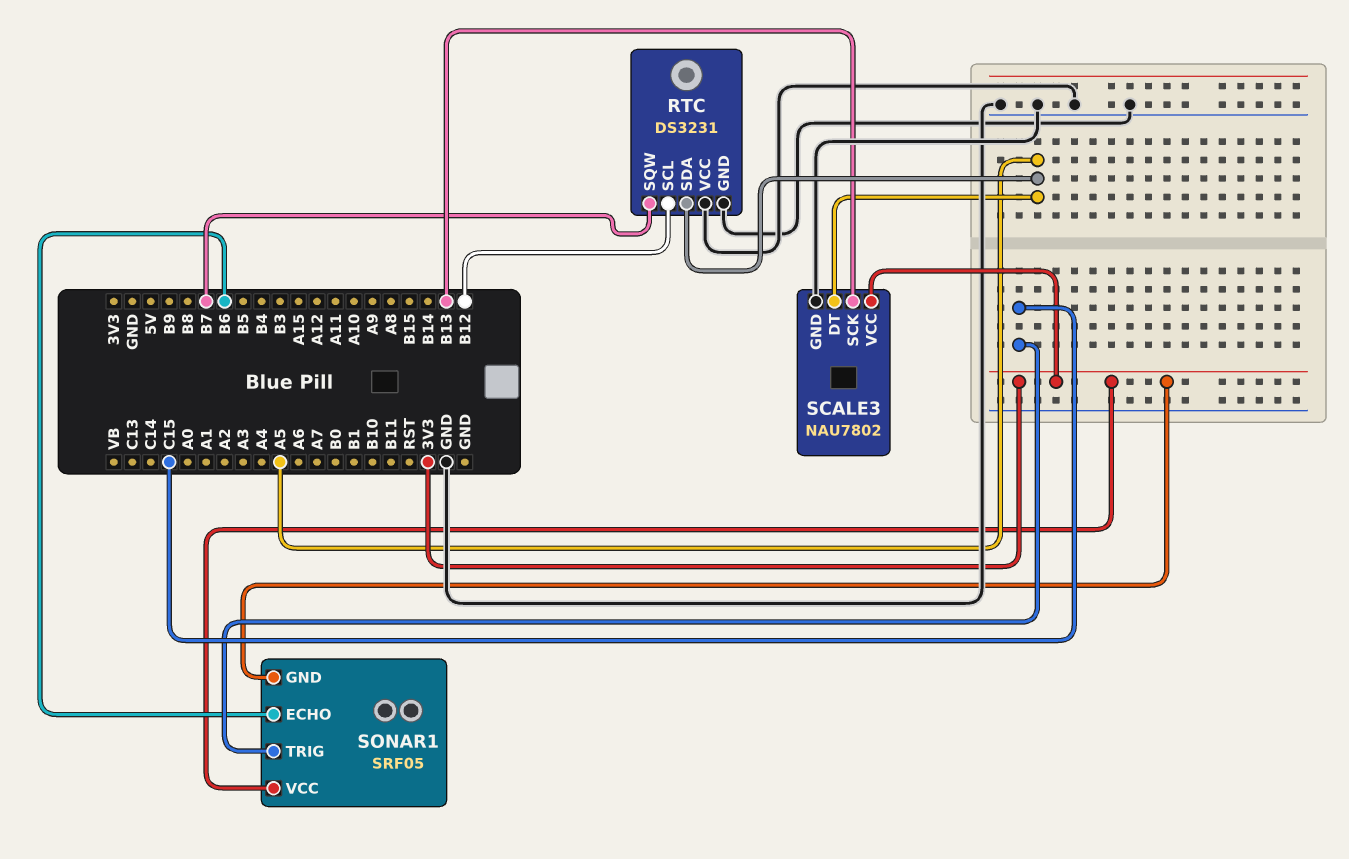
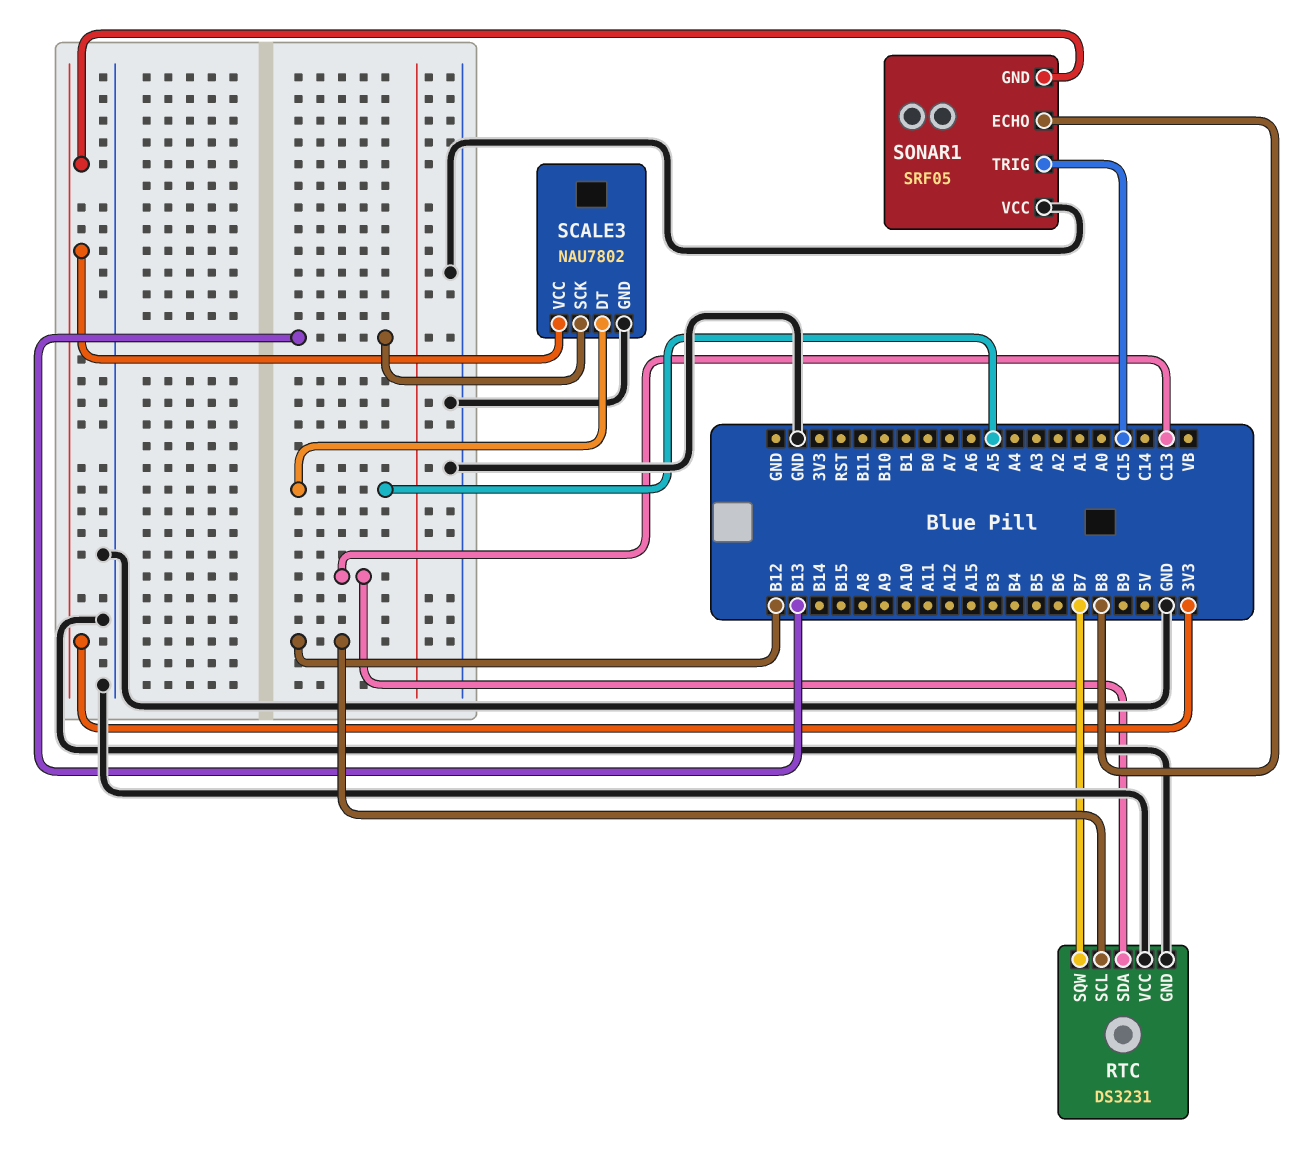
RTC pin SDA: A5 -> C13
SONAR1 pin ECHO: B6 -> B8
SONAR1 pin VCC: 3V3 -> GND

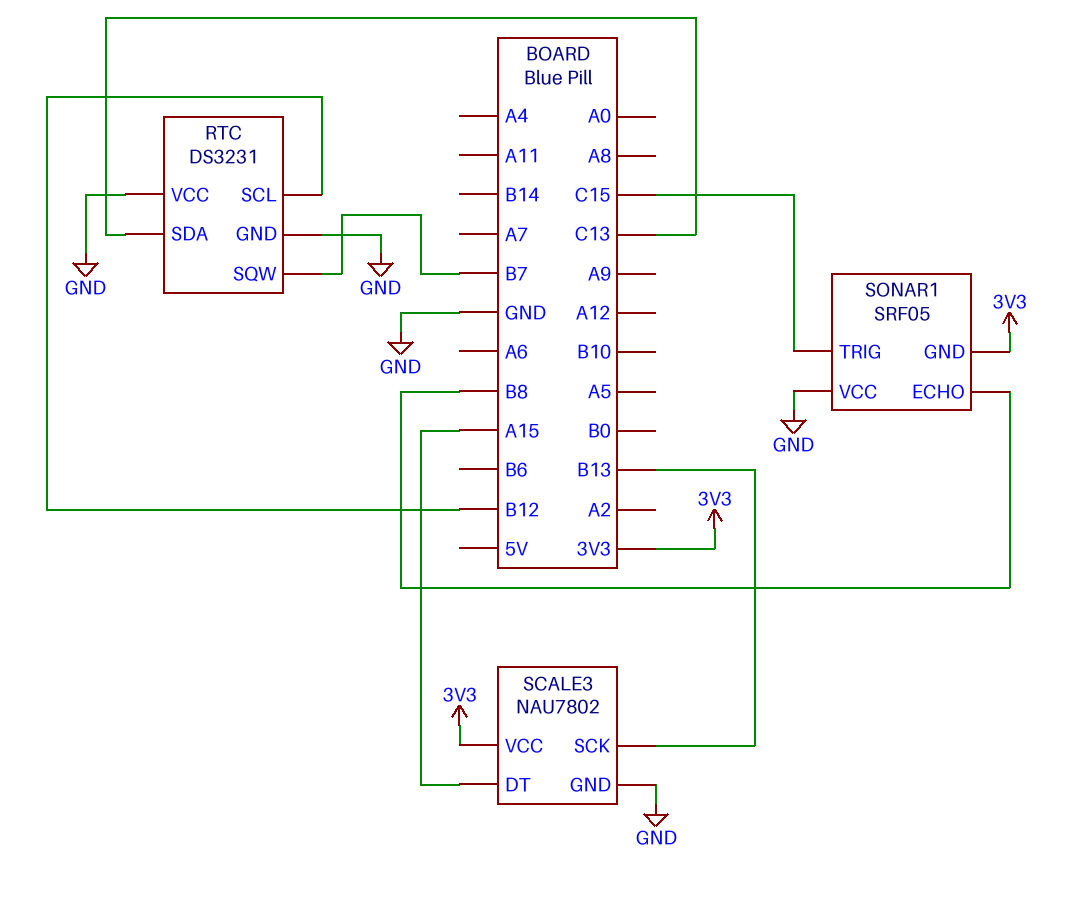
SCALE3 pin DT: A5 -> A15

